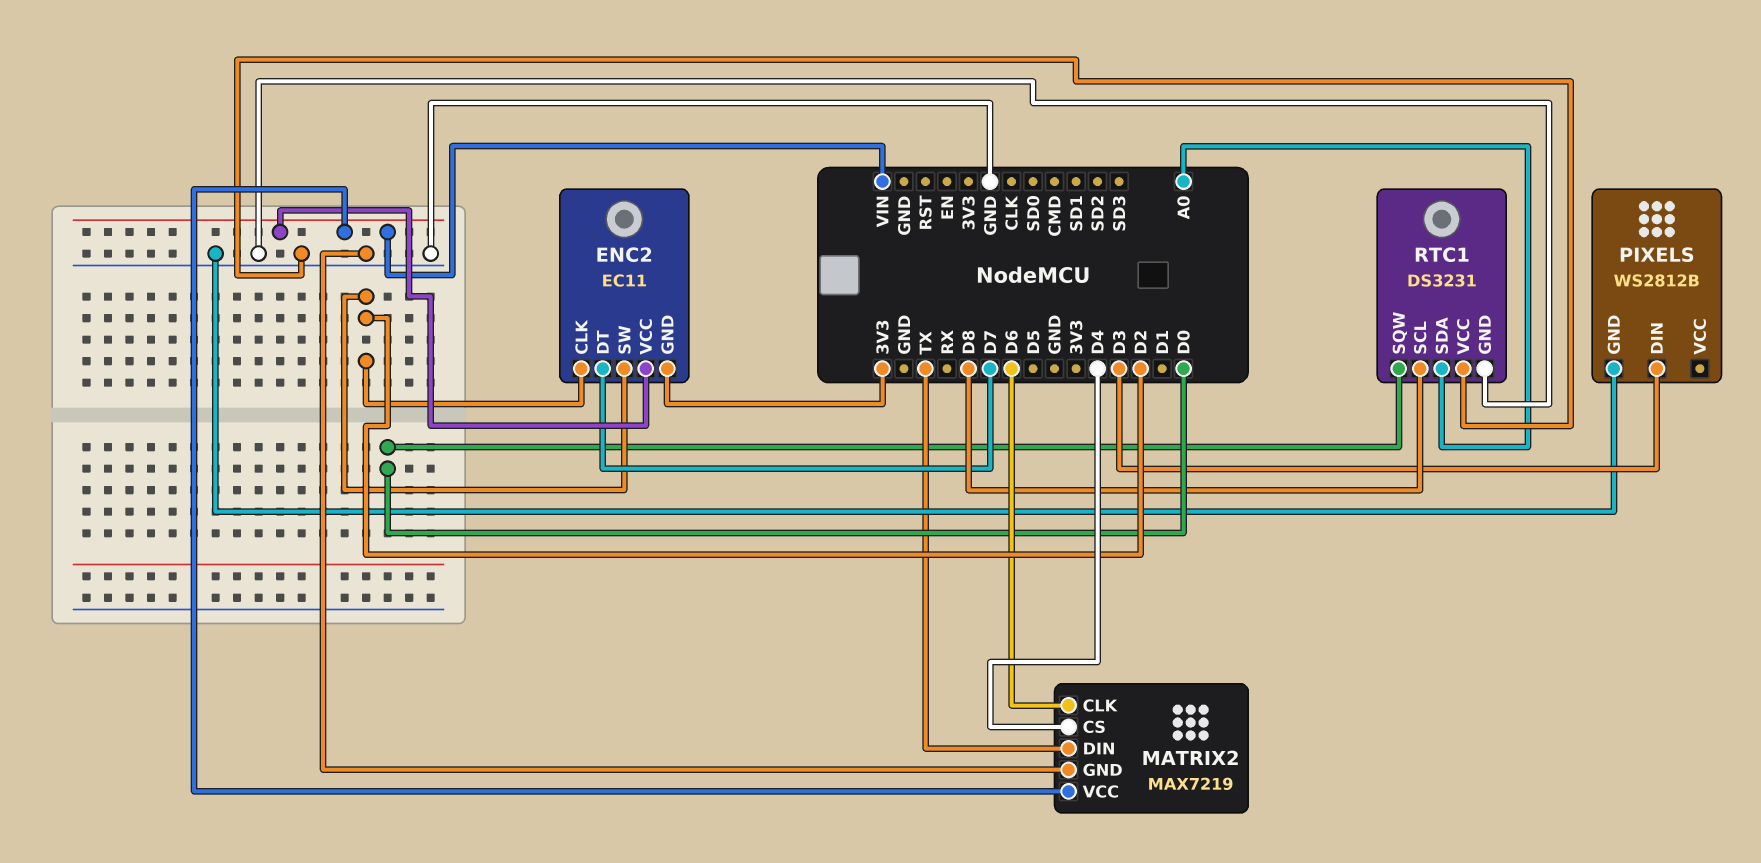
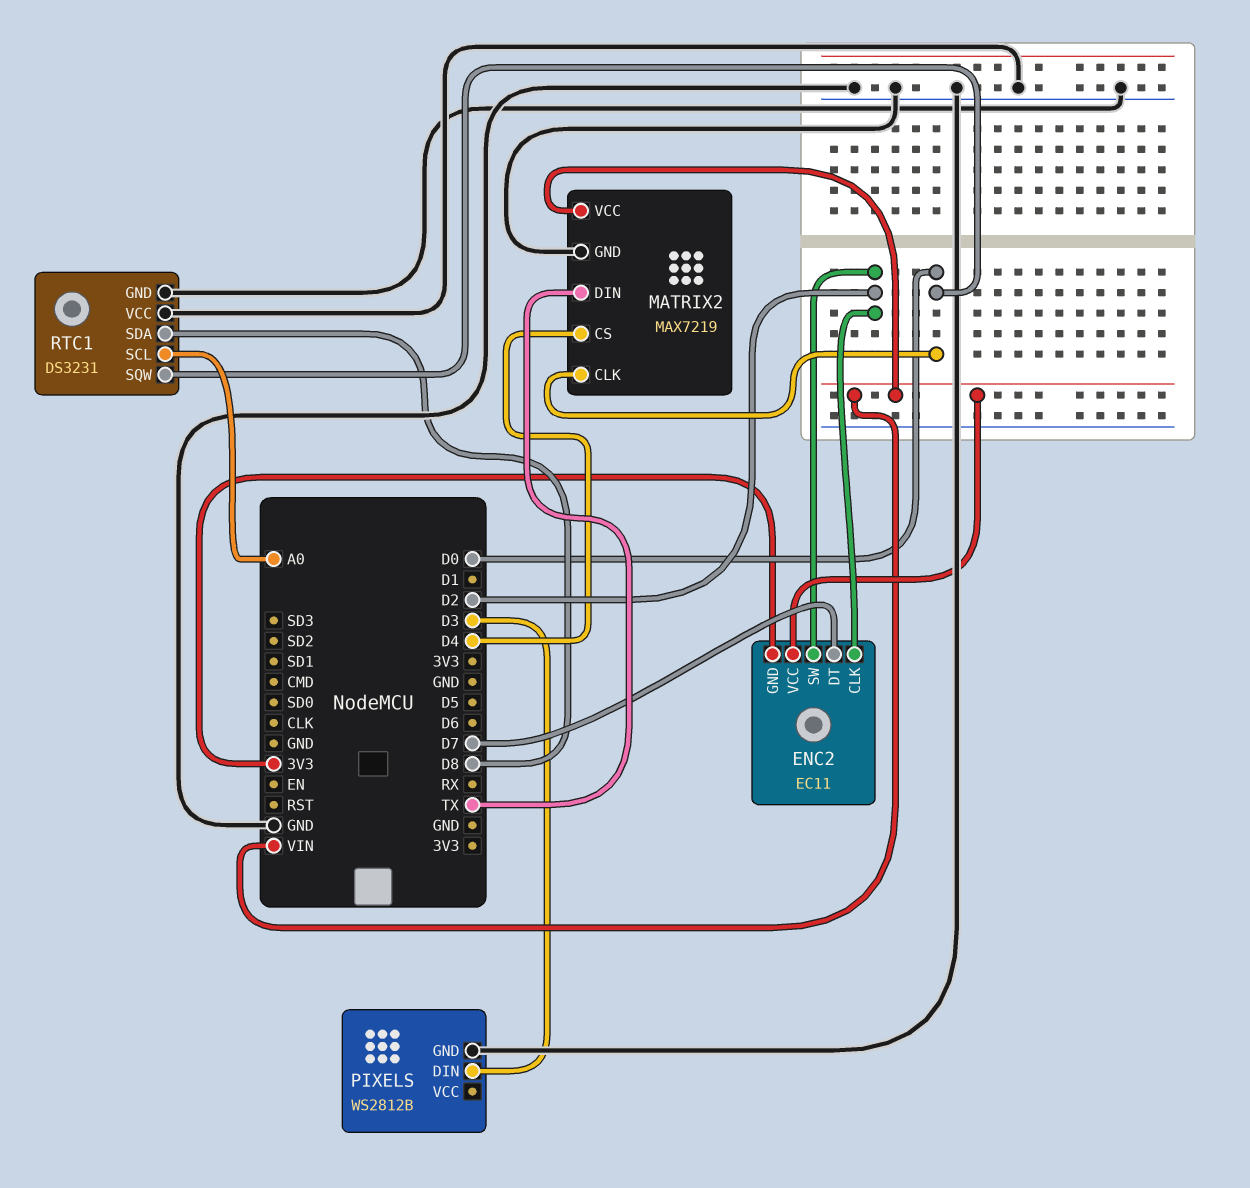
MATRIX2 pin CLK: D6 -> D0
RTC1 pin SCL: D8 -> A0
RTC1 pin SDA: A0 -> D8

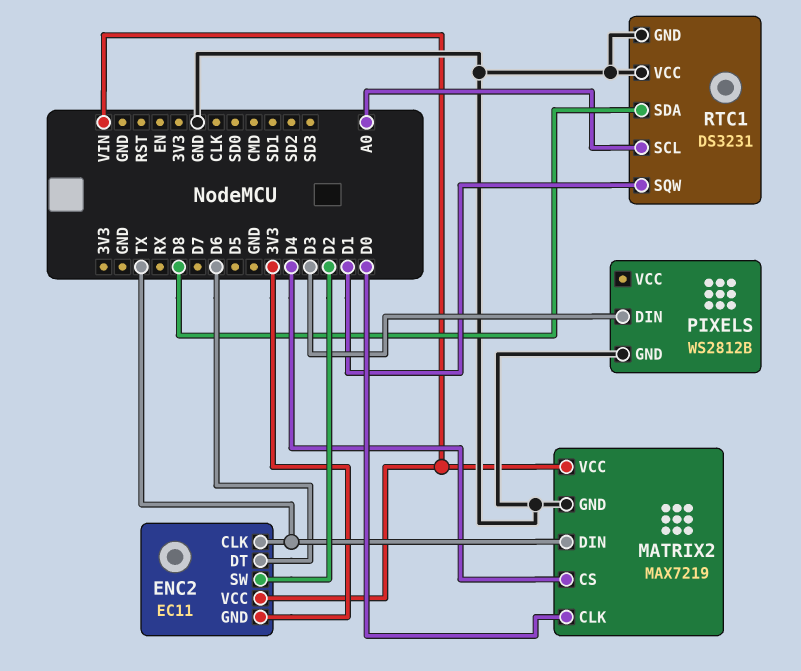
ENC2 pin CLK: D2 -> TX
ENC2 pin DT: D7 -> D6
RTC1 pin SQW: D0 -> D1

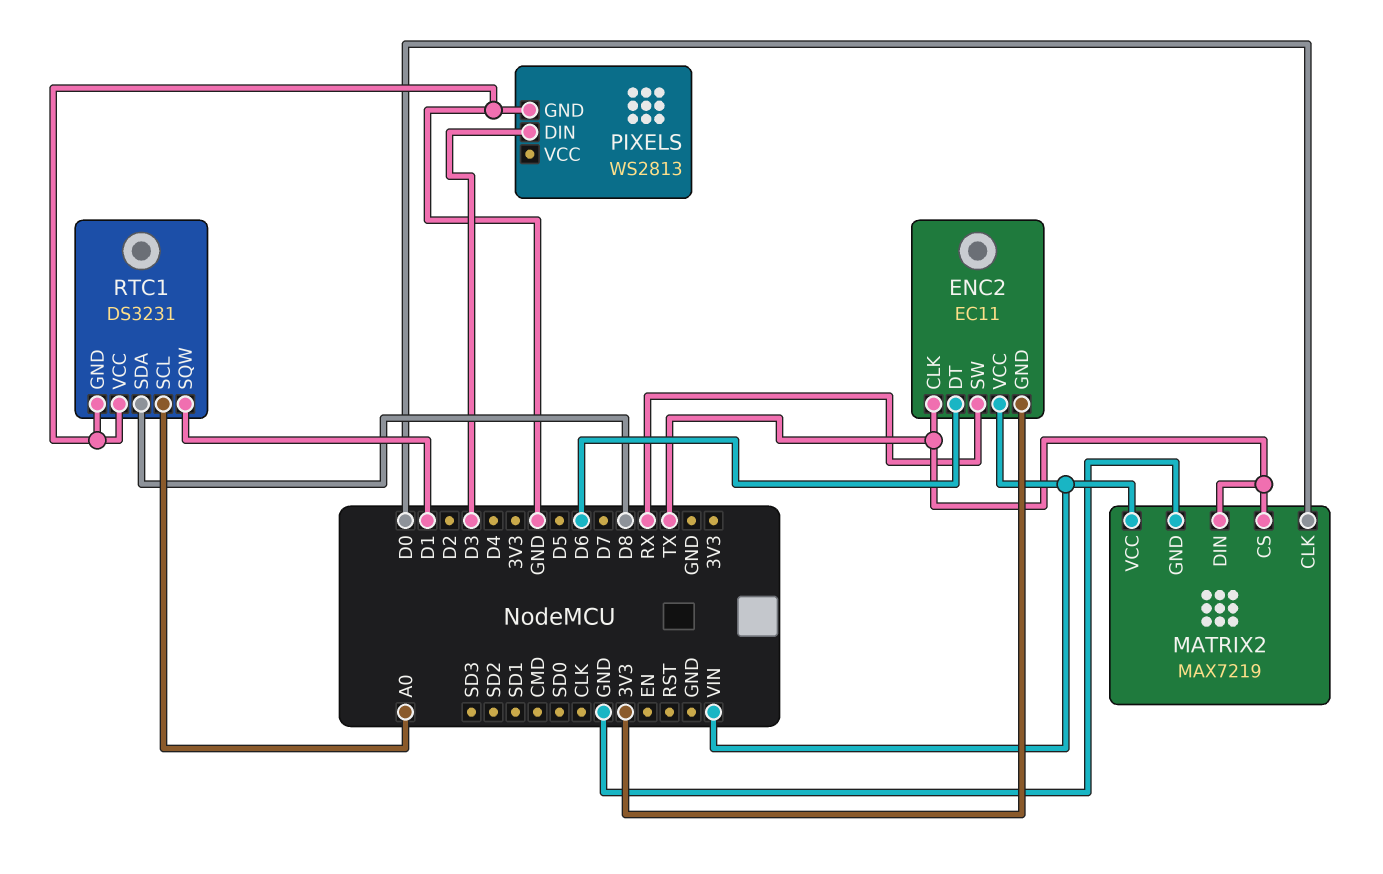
ENC2 pin SW: D2 -> RX
MATRIX2 pin CS: D4 -> TX
PIXELS: WS2812B -> WS2813

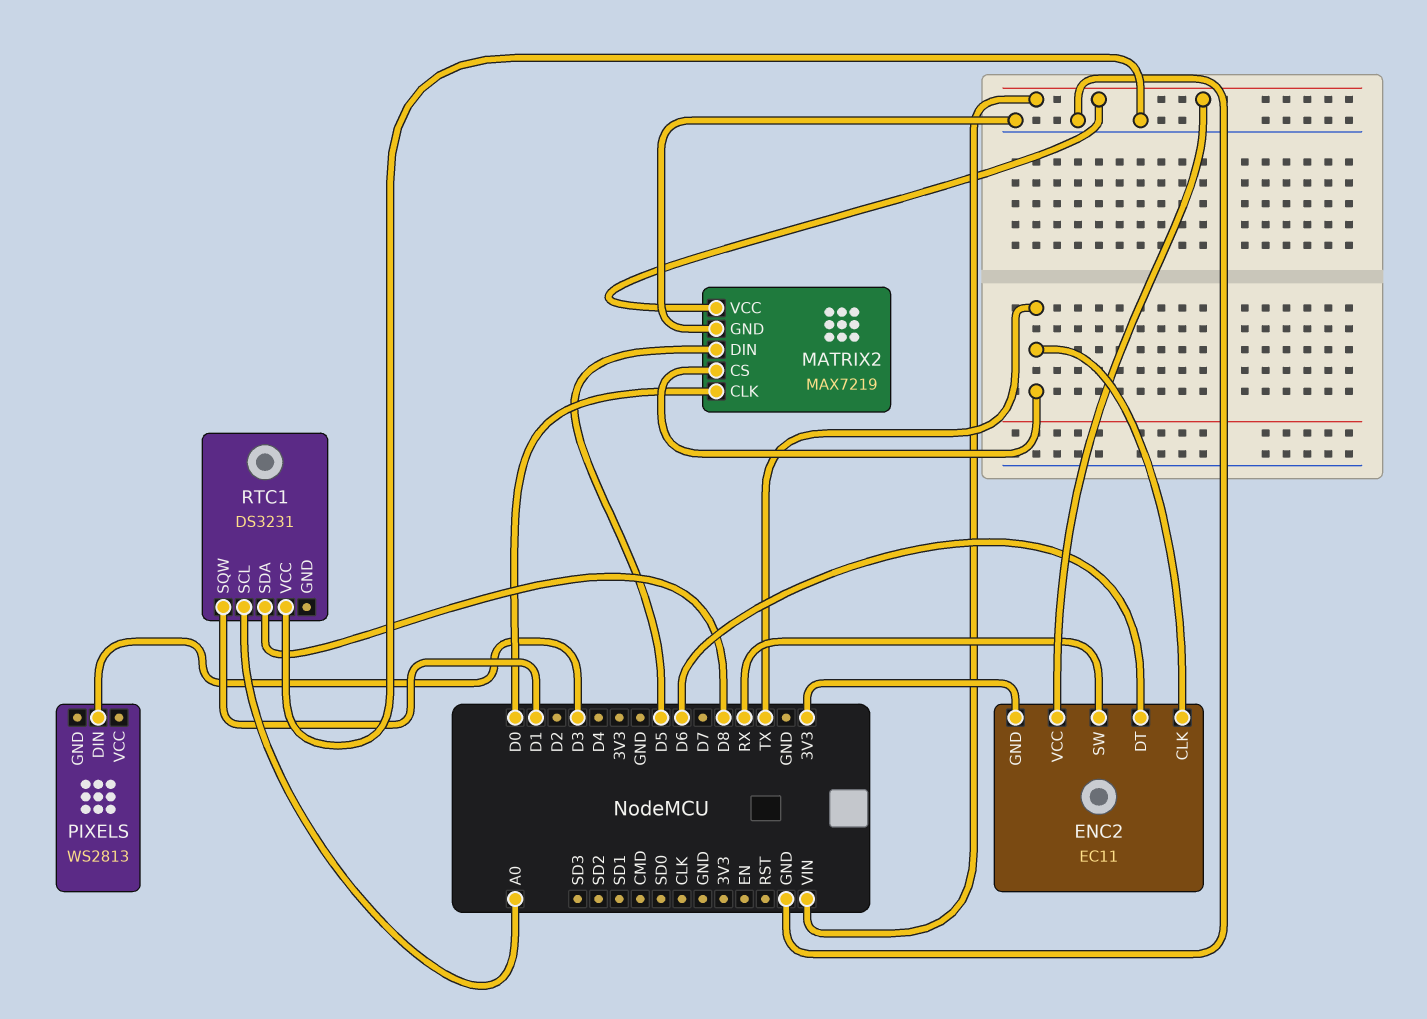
MATRIX2 pin DIN: TX -> D5
PIXELS pin GND: GND -> none
RTC1 pin GND: GND -> none

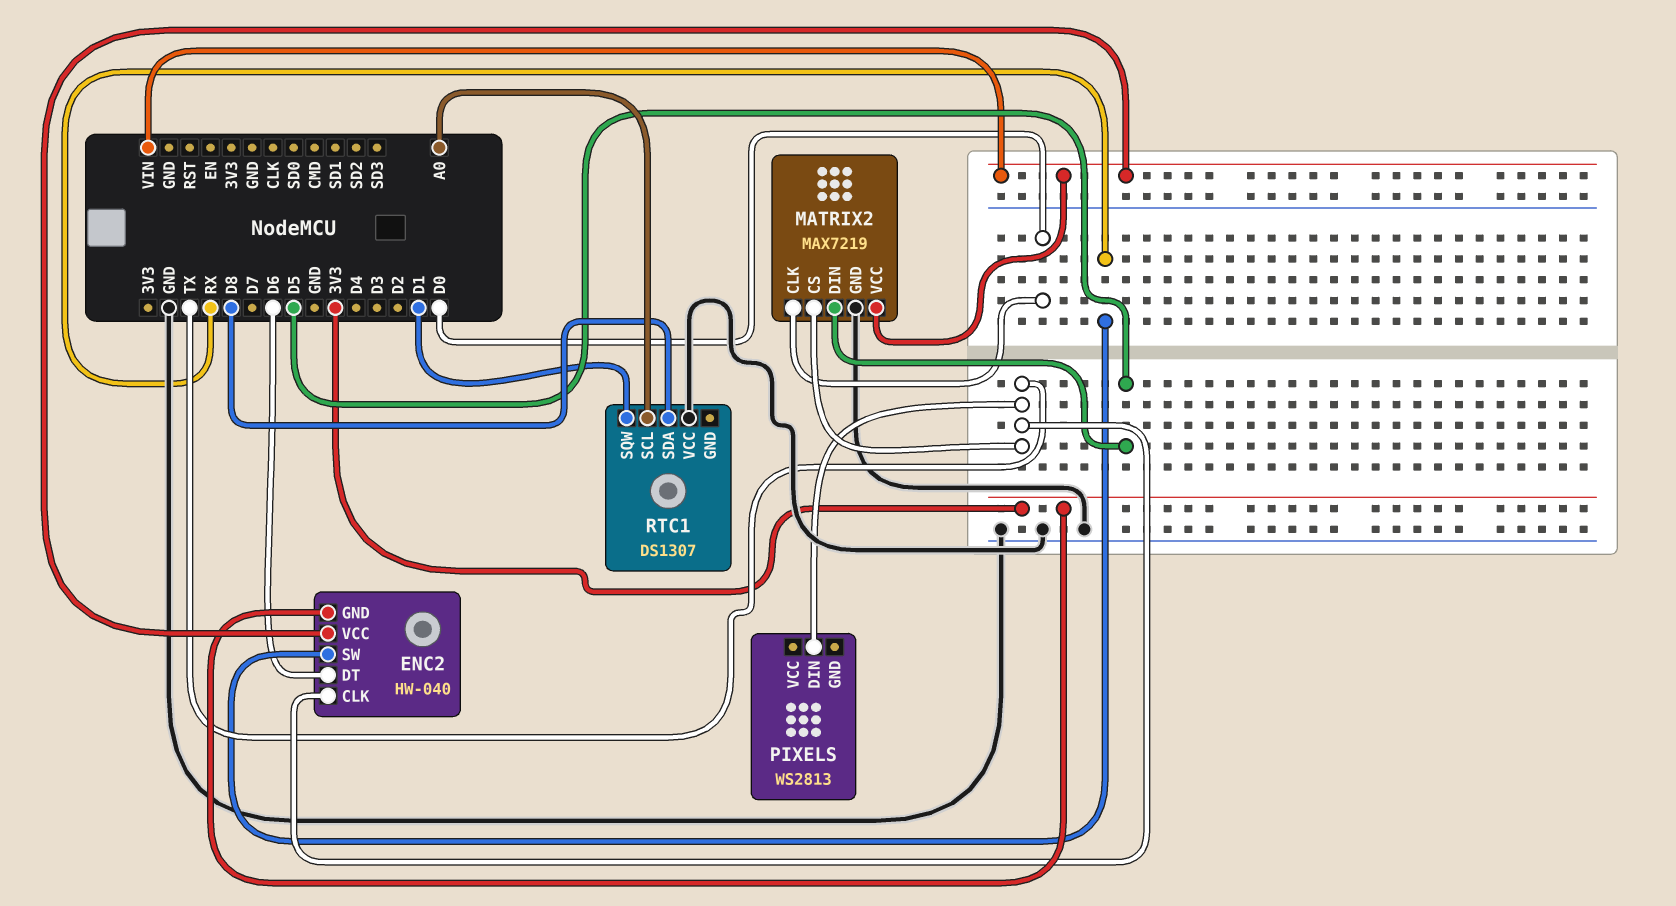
ENC2: EC11 -> HW-040
PIXELS pin DIN: D3 -> TX
RTC1: DS3231 -> DS1307

